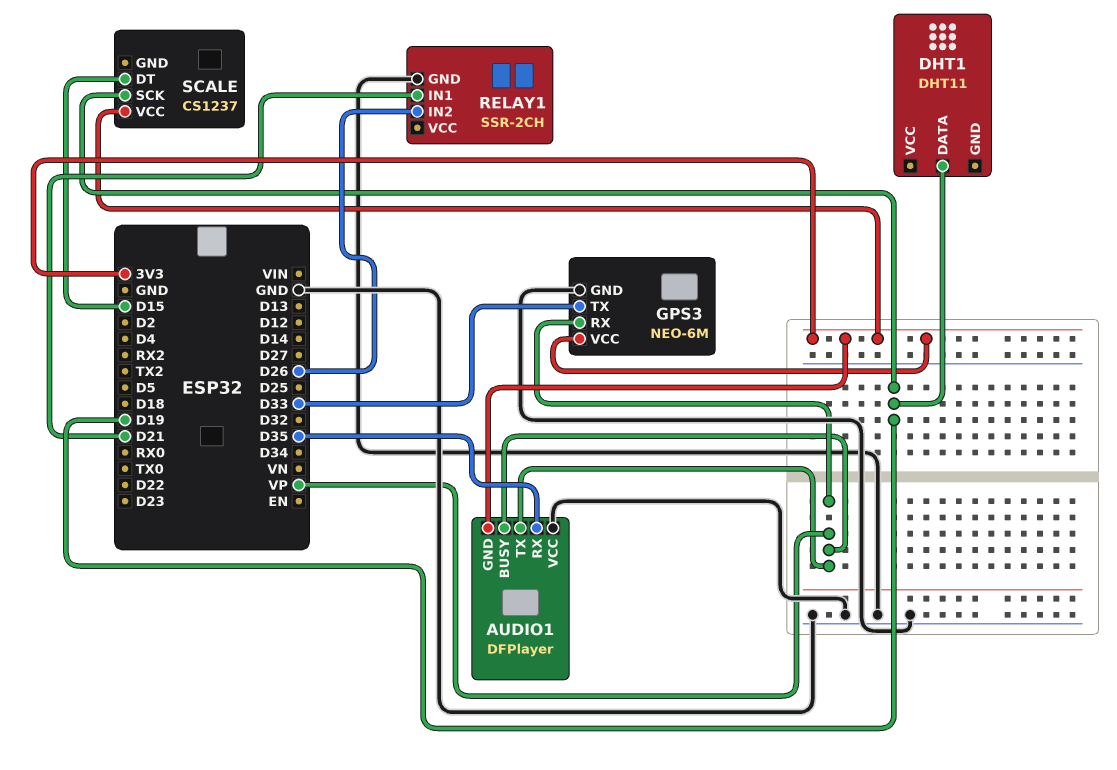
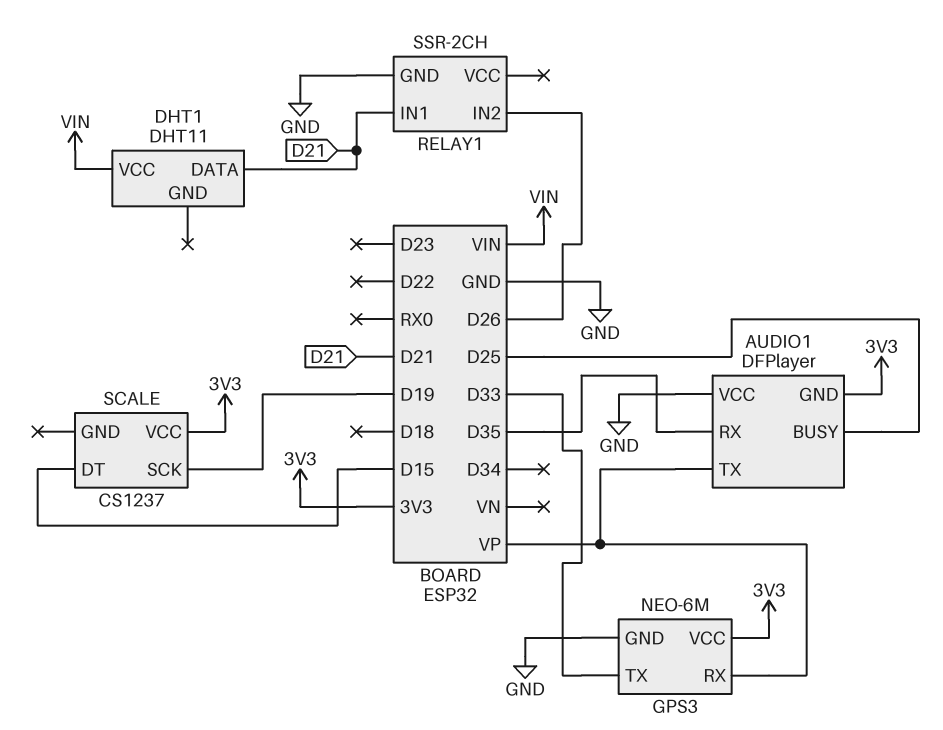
AUDIO1 pin BUSY: VP -> D25
DHT1 pin DATA: D19 -> D21
DHT1 pin VCC: none -> VIN

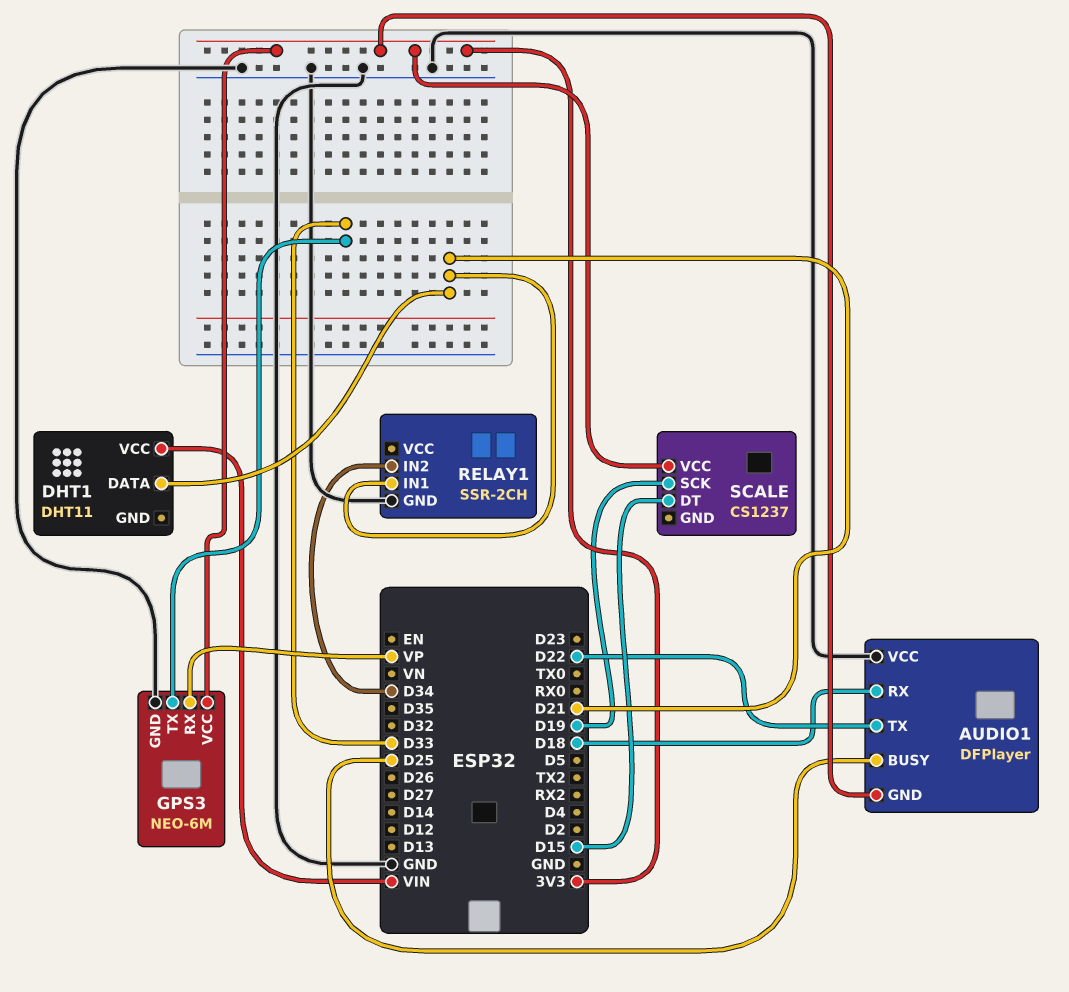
AUDIO1 pin RX: D35 -> D18
AUDIO1 pin TX: VP -> D22
RELAY1 pin IN2: D26 -> D34

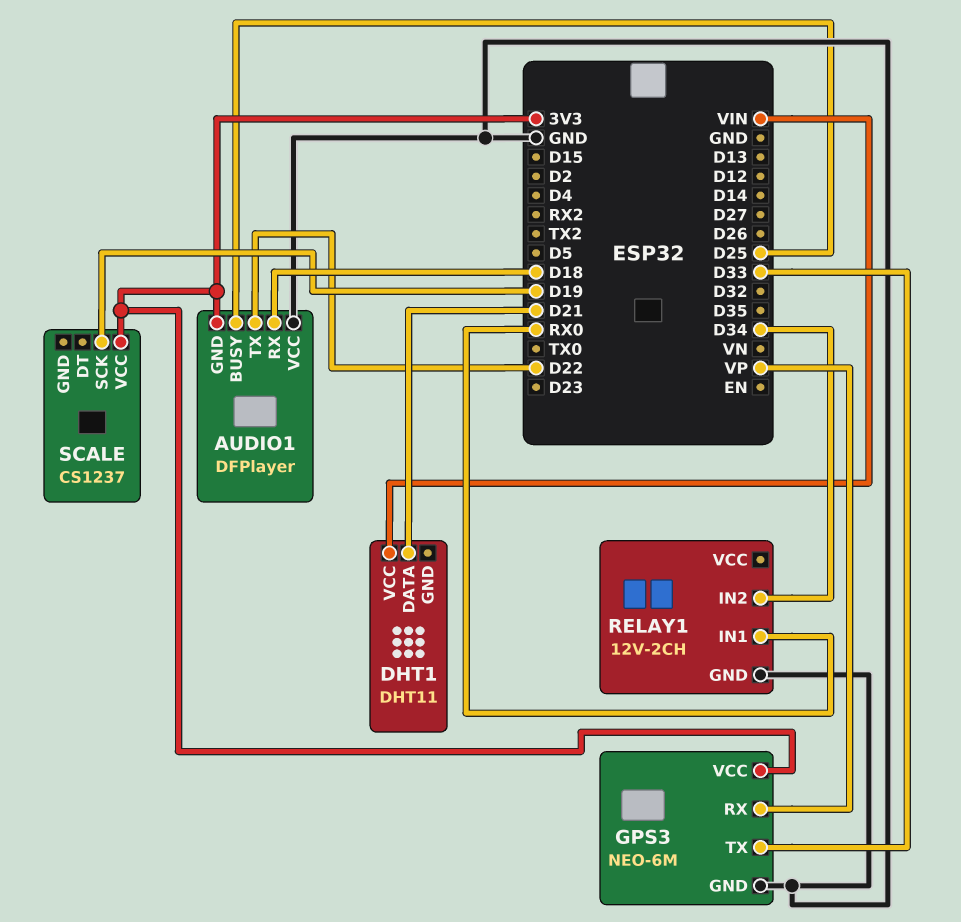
RELAY1: SSR-2CH -> 12V-2CH
RELAY1 pin IN1: D21 -> RX0
SCALE pin DT: D15 -> none

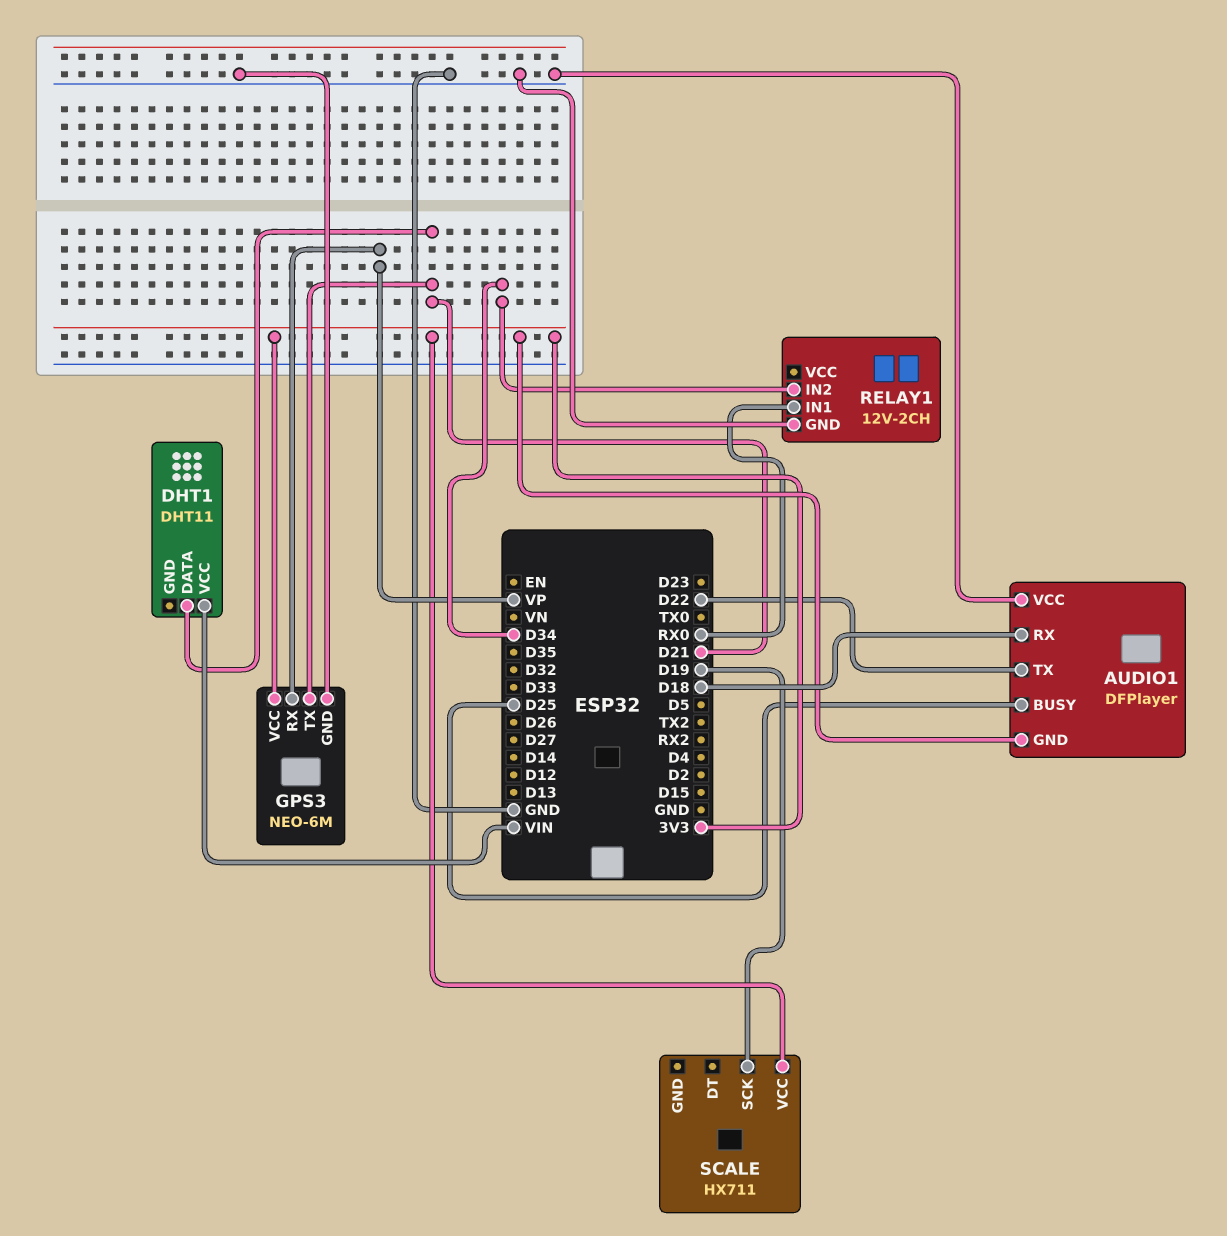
GPS3 pin TX: D33 -> D21
SCALE: CS1237 -> HX711

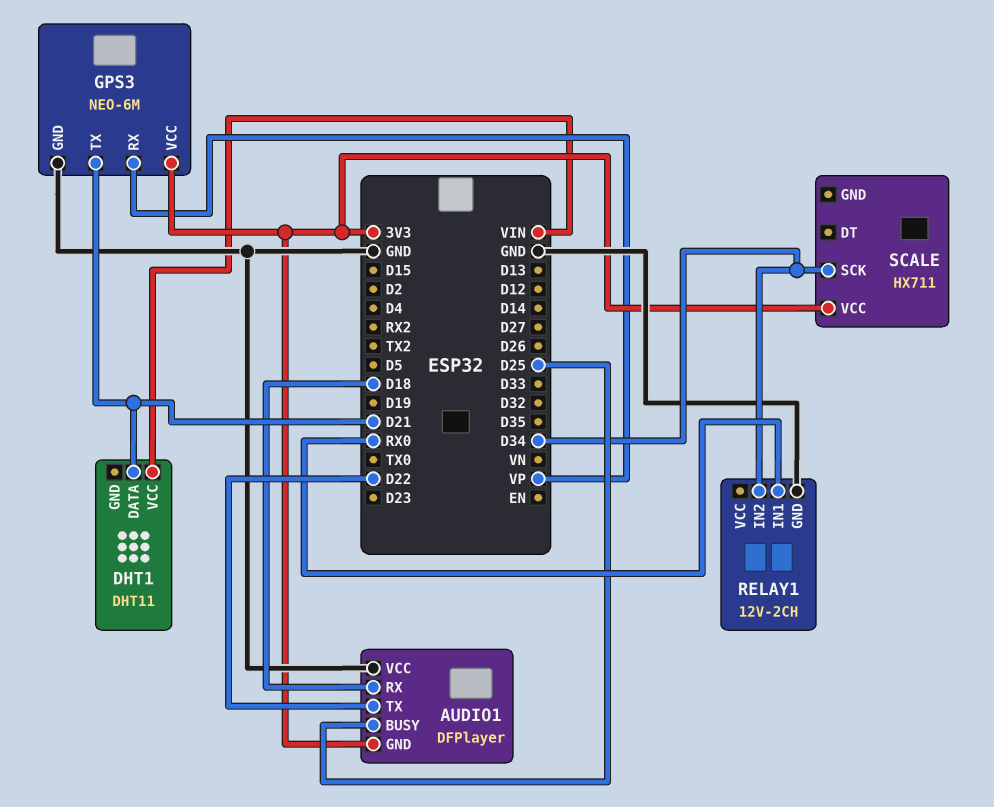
SCALE pin SCK: D19 -> D34

